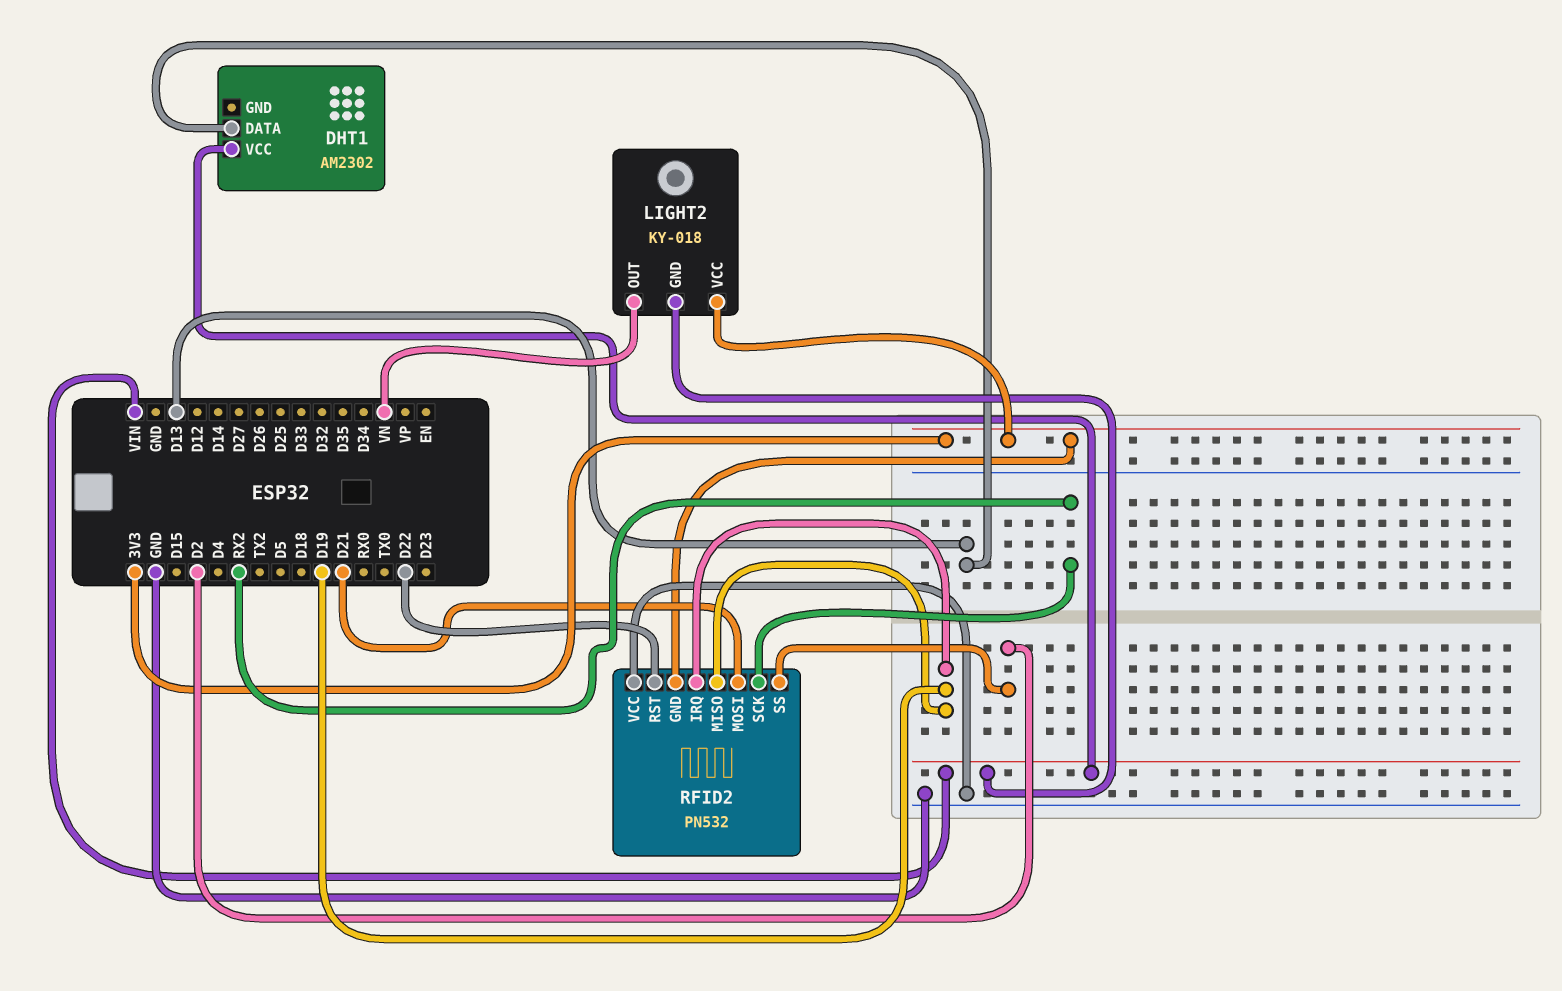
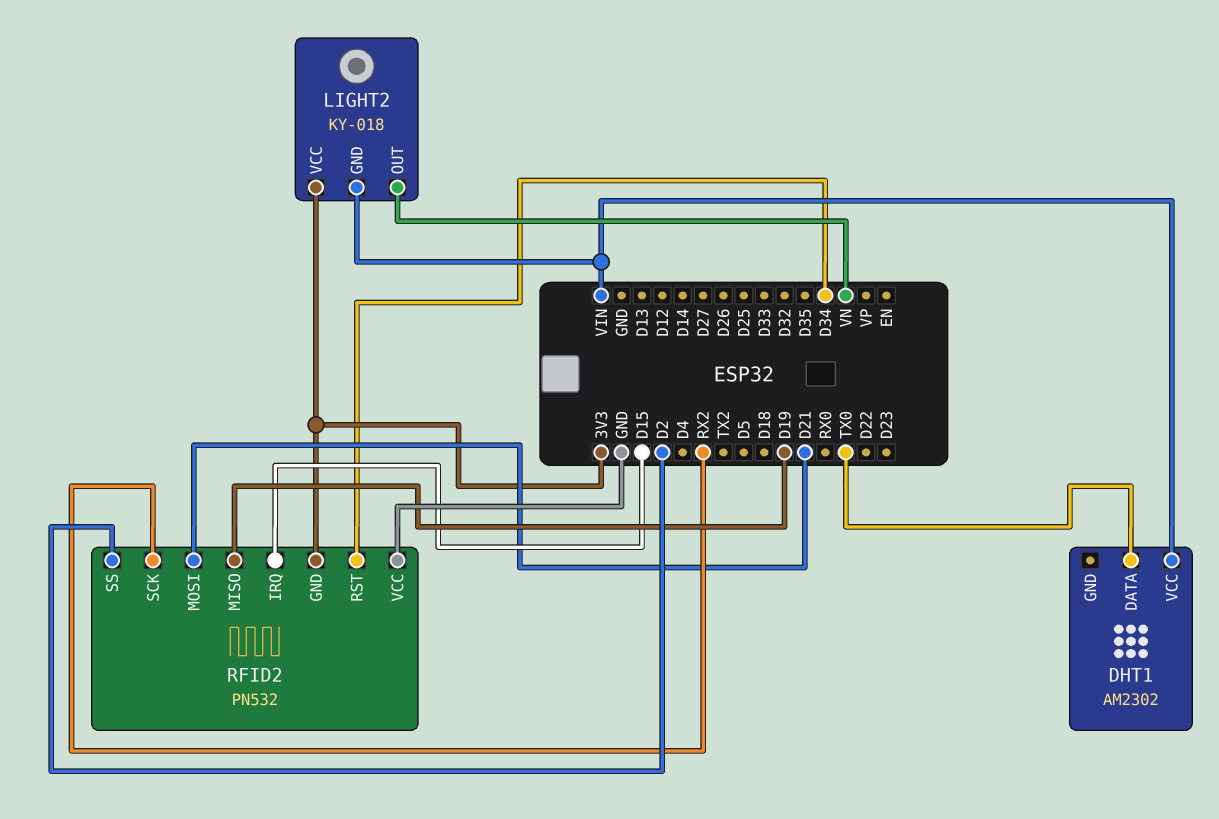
DHT1 pin DATA: D13 -> TX0
RFID2 pin IRQ: D19 -> D15
RFID2 pin RST: D22 -> D34

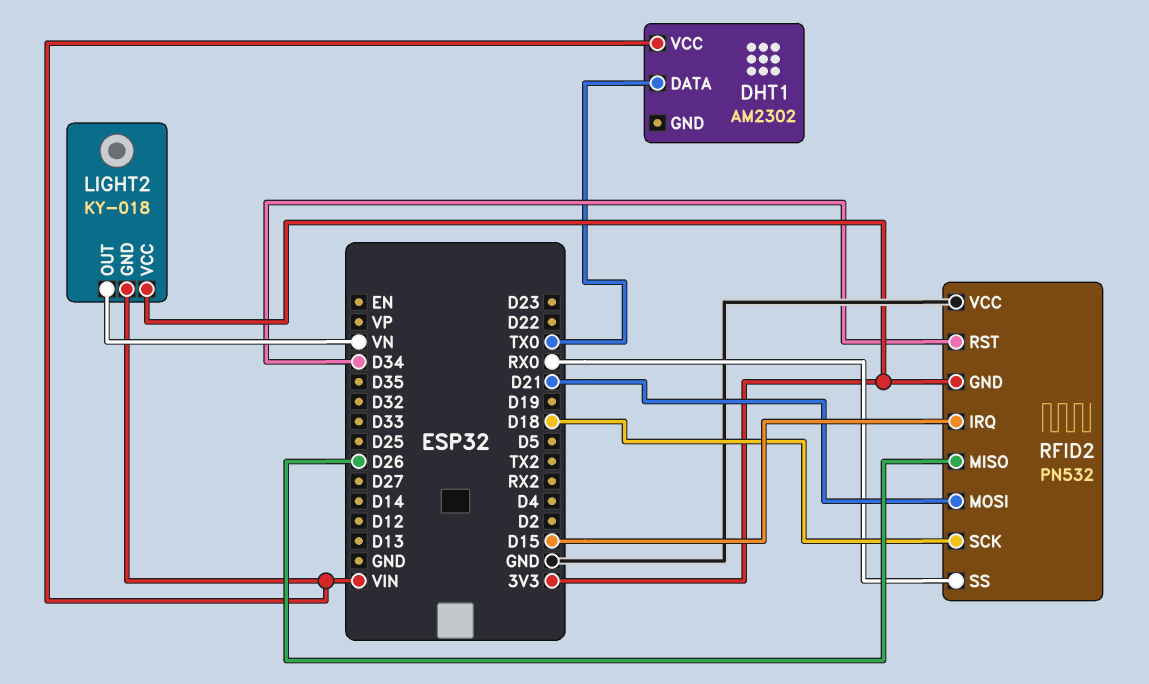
RFID2 pin MISO: D19 -> D26
RFID2 pin SCK: RX2 -> D18
RFID2 pin SS: D2 -> RX0

